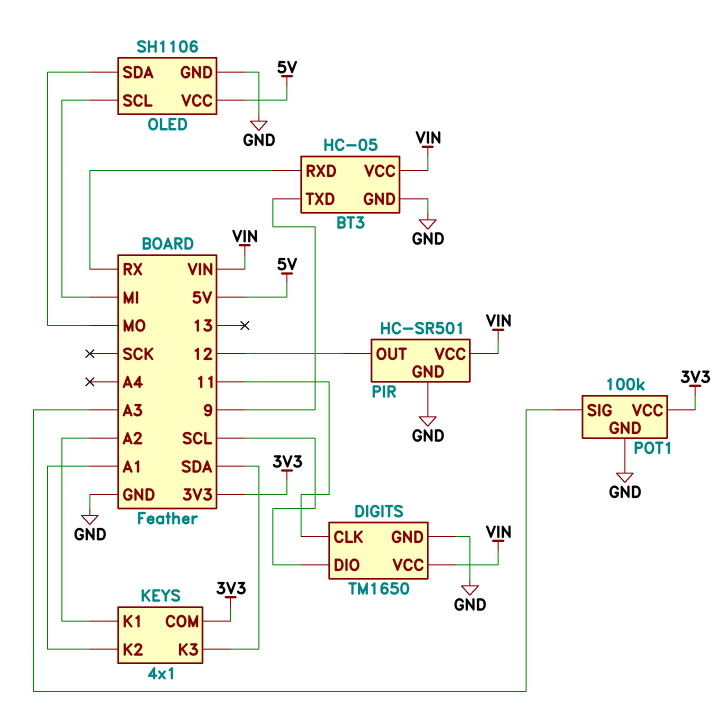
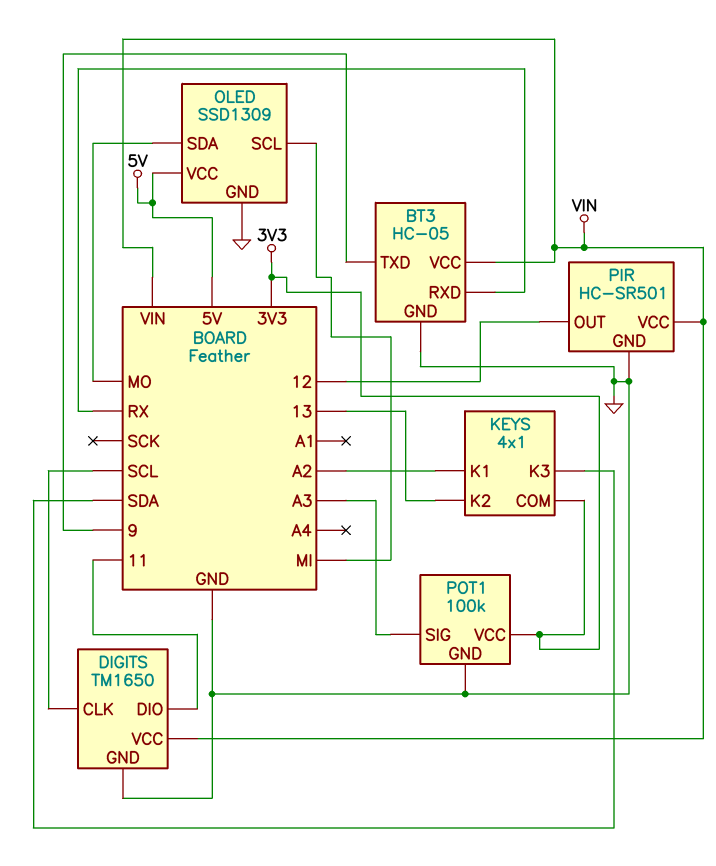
DIGITS pin CLK: 11 -> SCL
DIGITS pin DIO: SCL -> 11
KEYS pin K2: A1 -> 13
OLED: SH1106 -> SSD1309

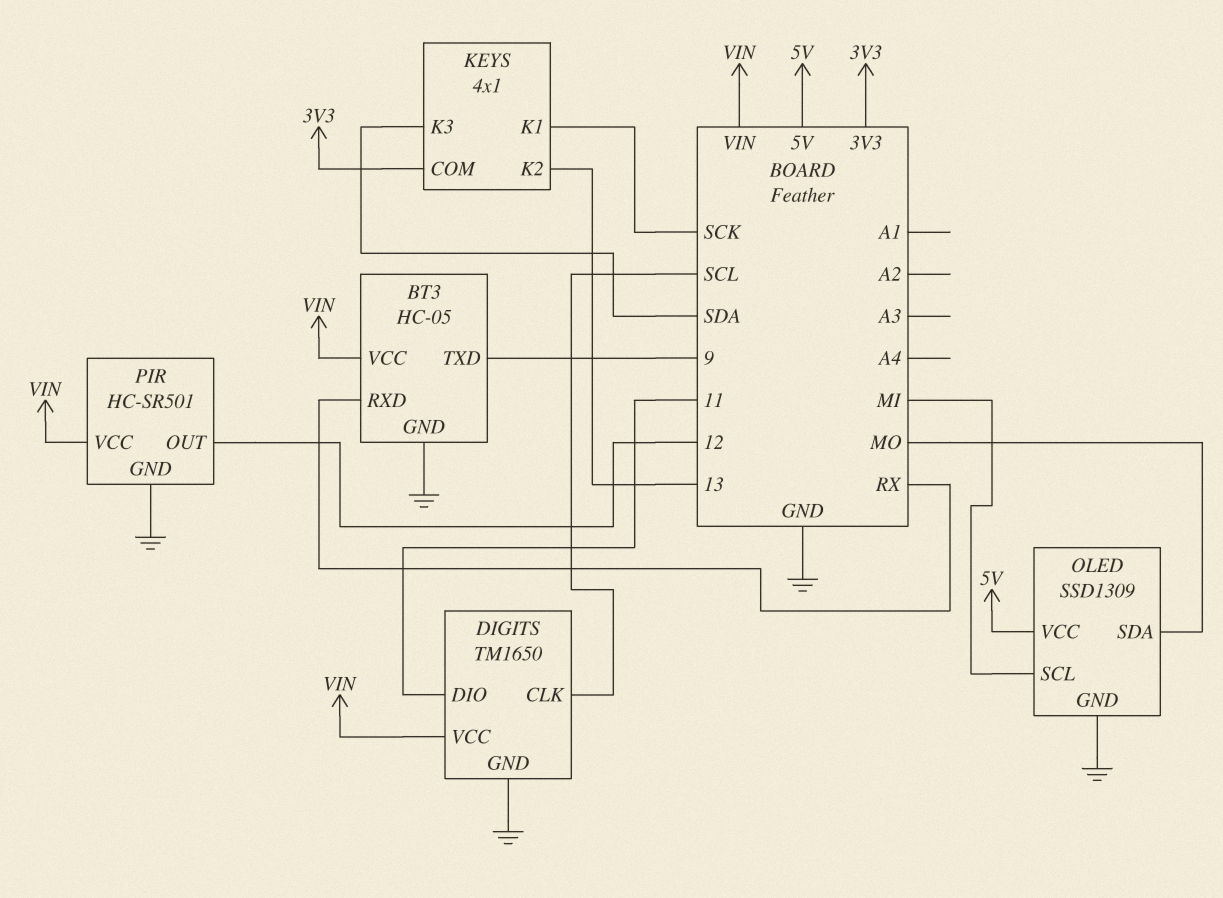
KEYS pin K1: A2 -> SCK
POT1: 100k -> none
POT1 pin GND: GND -> none
POT1 pin SIG: A3 -> none
POT1 pin VCC: 3V3 -> none

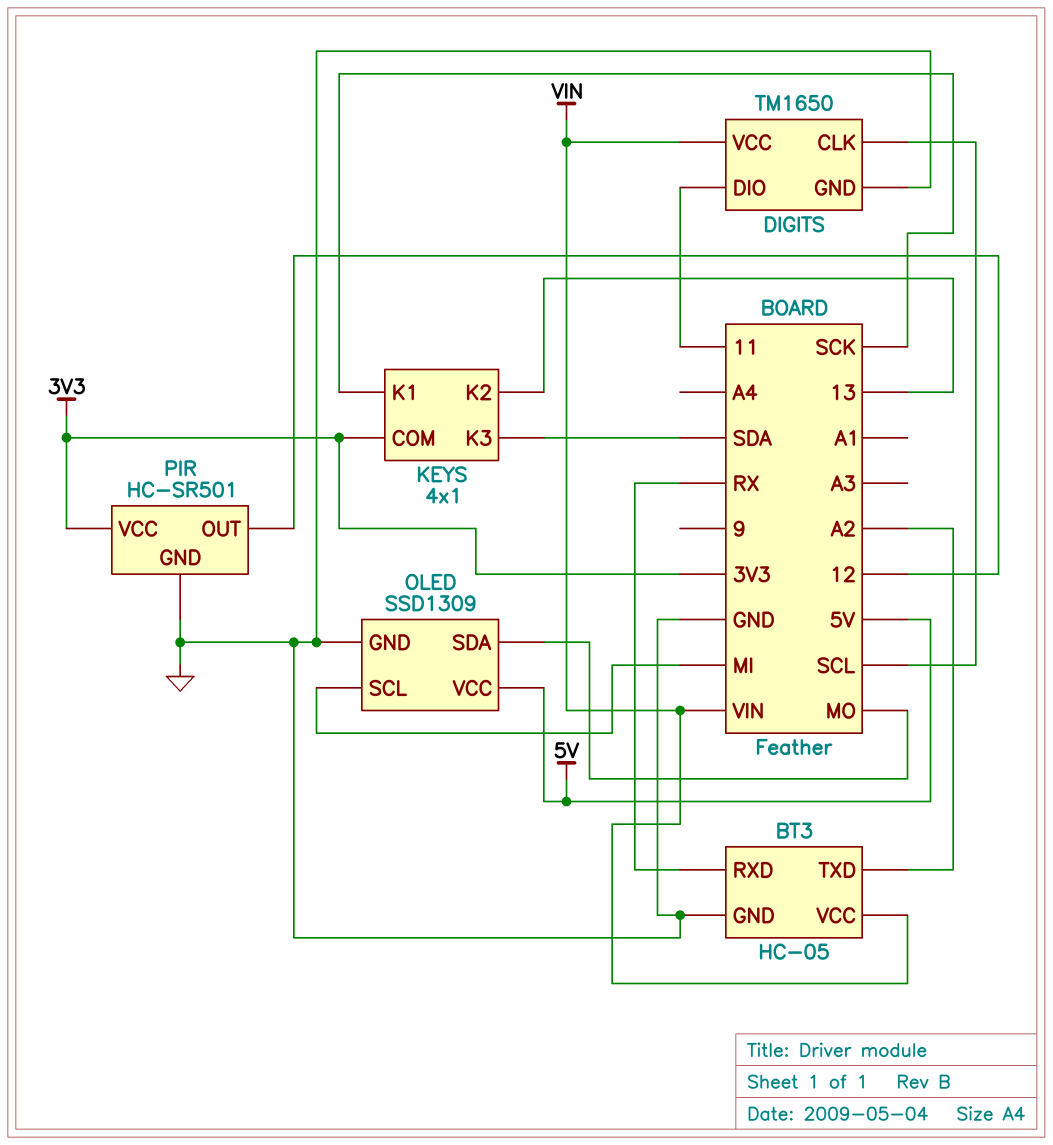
BT3 pin TXD: 9 -> A2
PIR pin VCC: VIN -> 3V3

